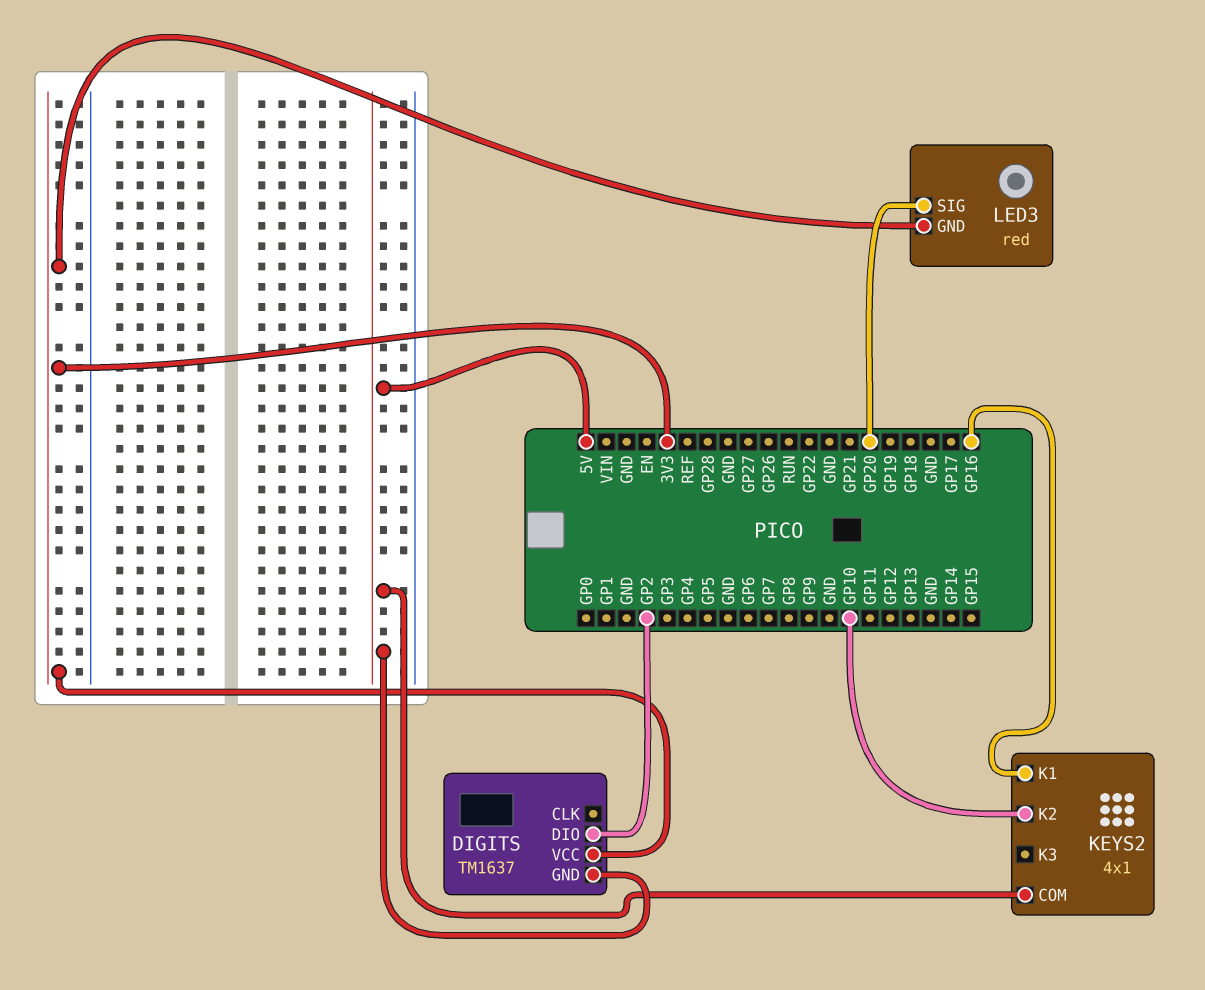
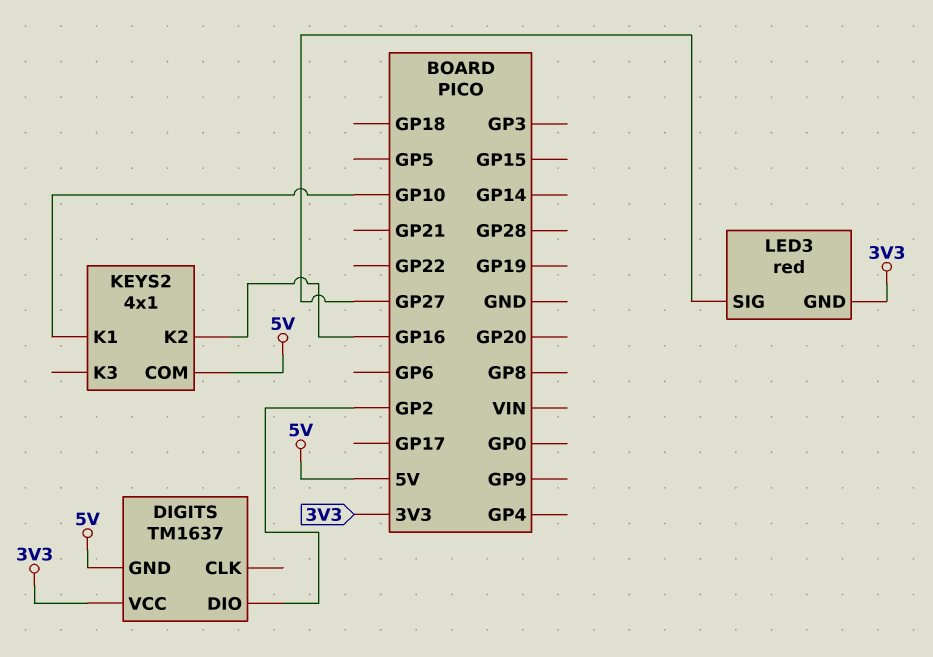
KEYS2 pin K1: GP16 -> GP10
KEYS2 pin K2: GP10 -> GP16
LED3 pin SIG: GP20 -> GP27

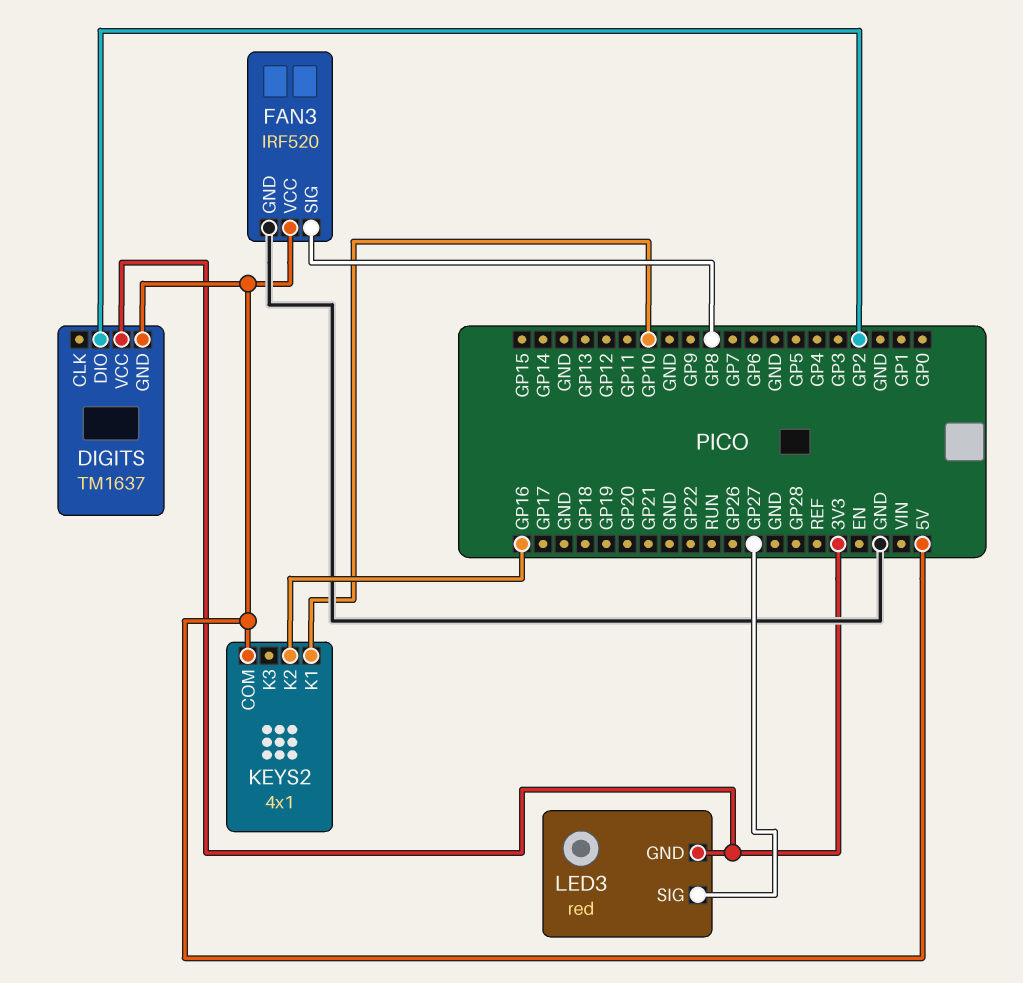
FAN3: none -> IRF520
FAN3 pin GND: none -> GND
FAN3 pin SIG: none -> GP8
FAN3 pin VCC: none -> 5V

